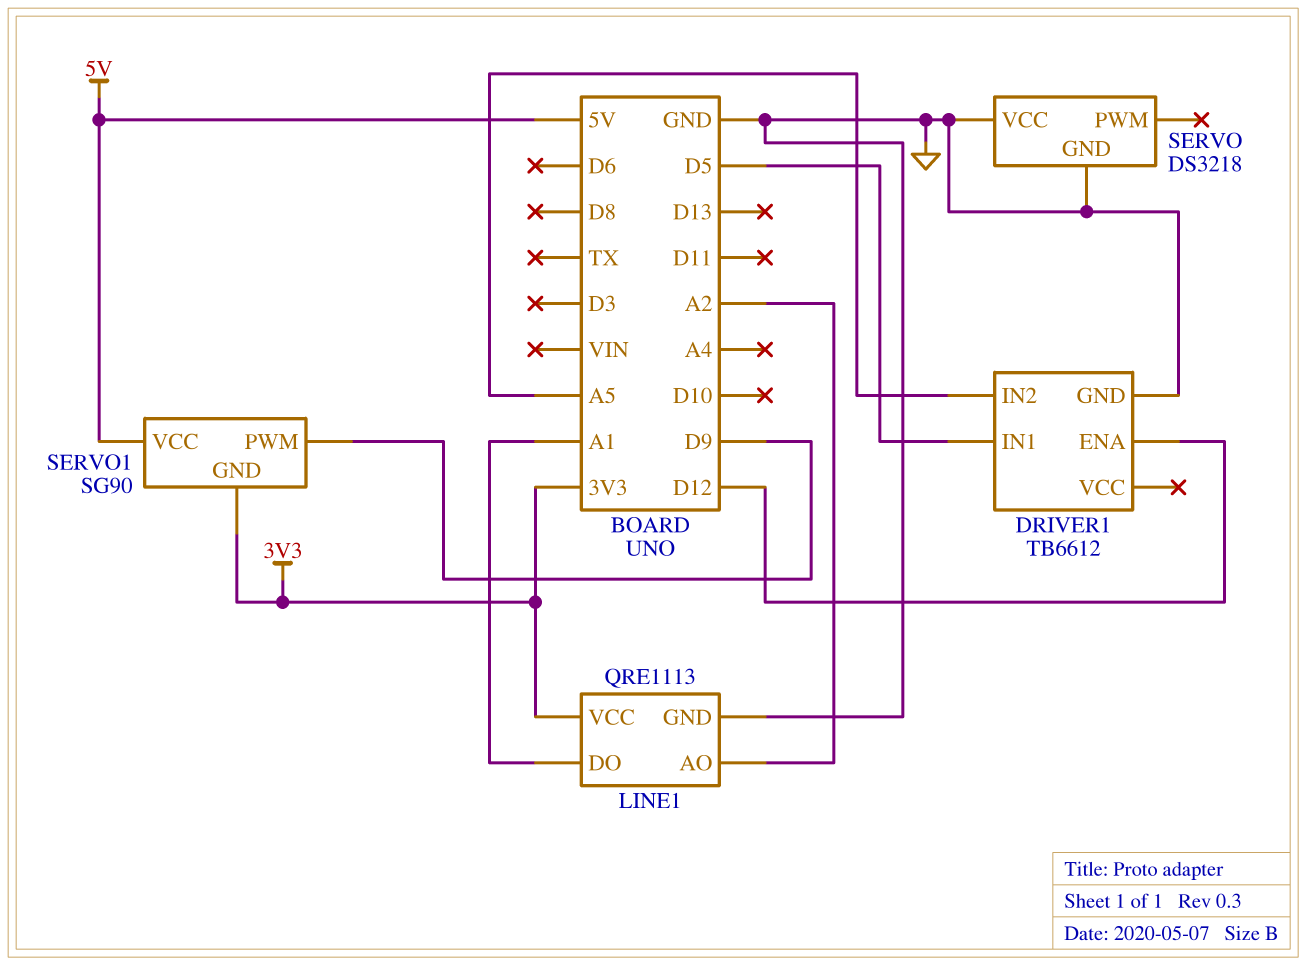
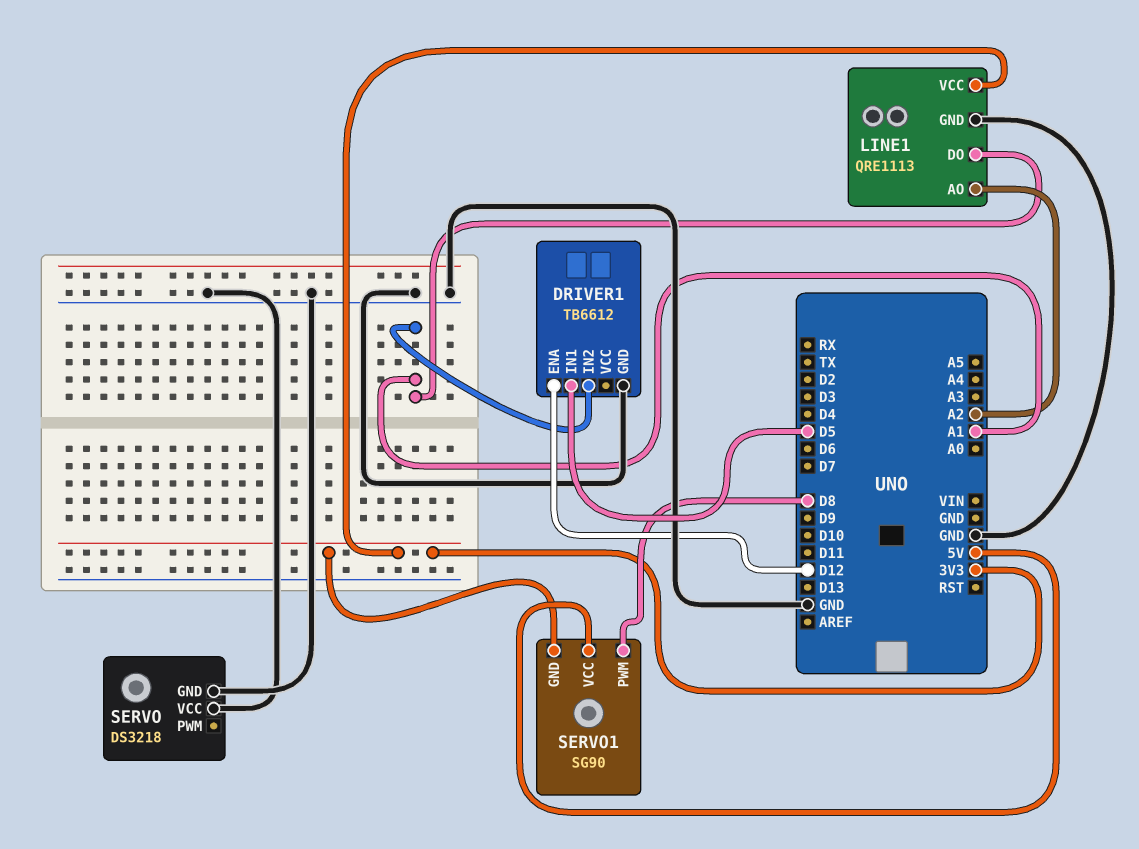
DRIVER1 pin IN2: A5 -> A1
SERVO1 pin PWM: D9 -> D8

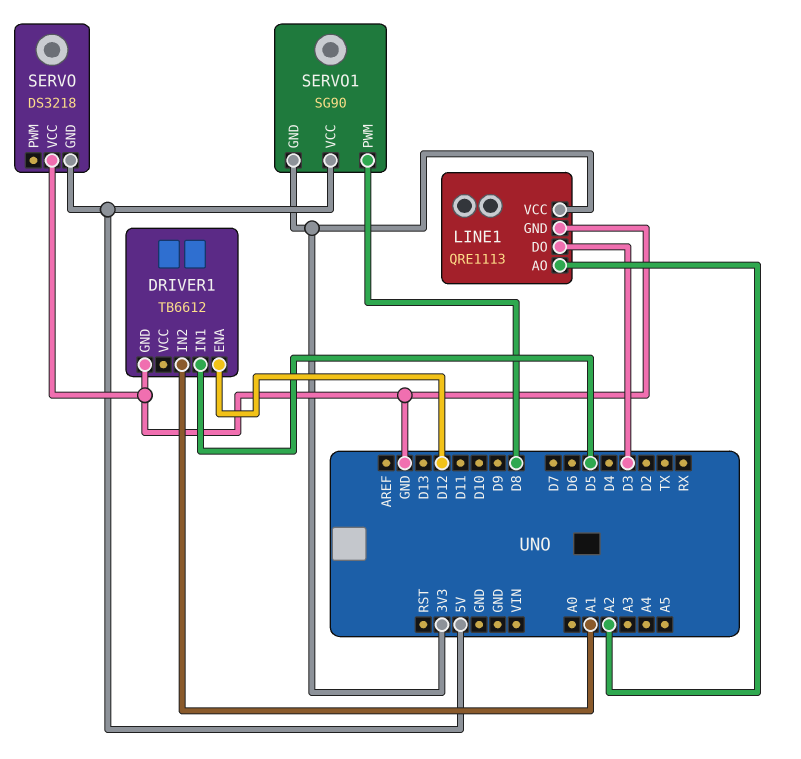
LINE1 pin DO: A1 -> D3
SERVO pin GND: GND -> 5V

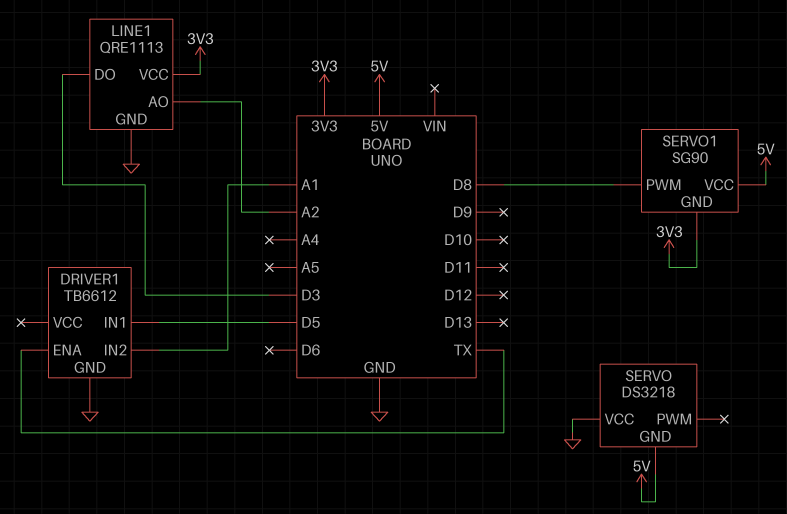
DRIVER1 pin ENA: D12 -> TX

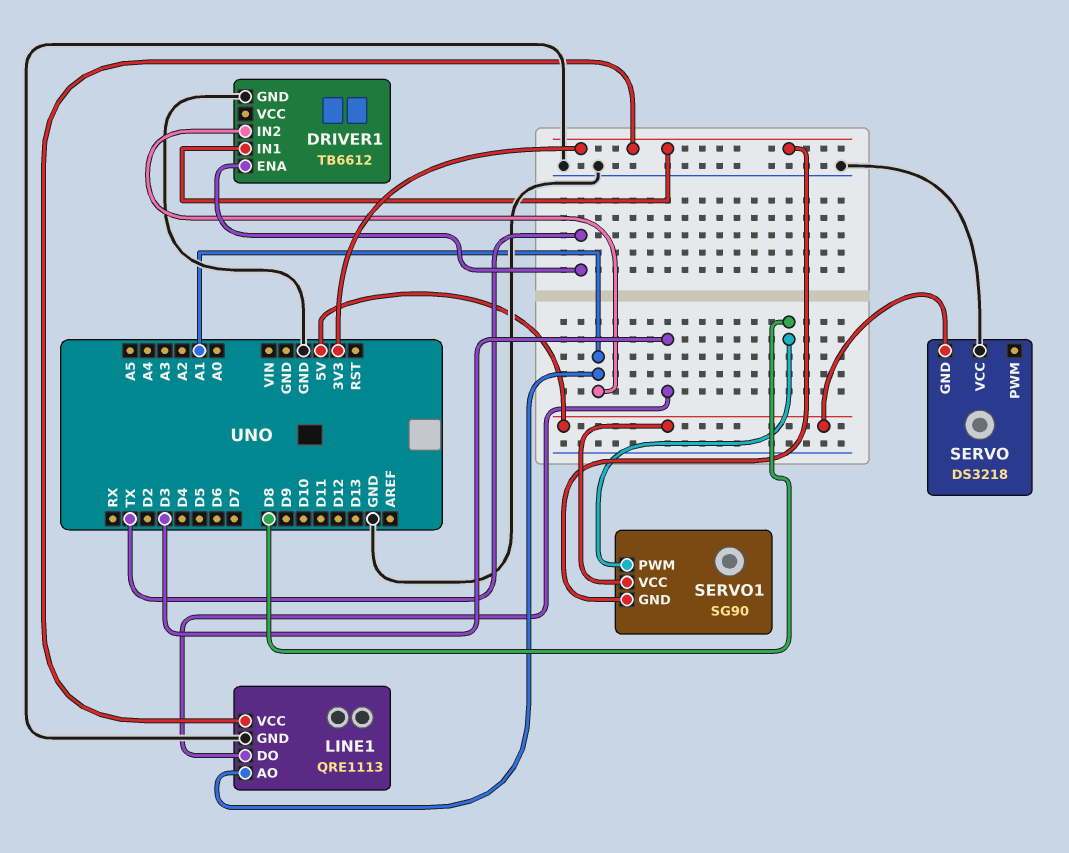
DRIVER1 pin IN1: D5 -> 3V3
LINE1 pin AO: A2 -> A1

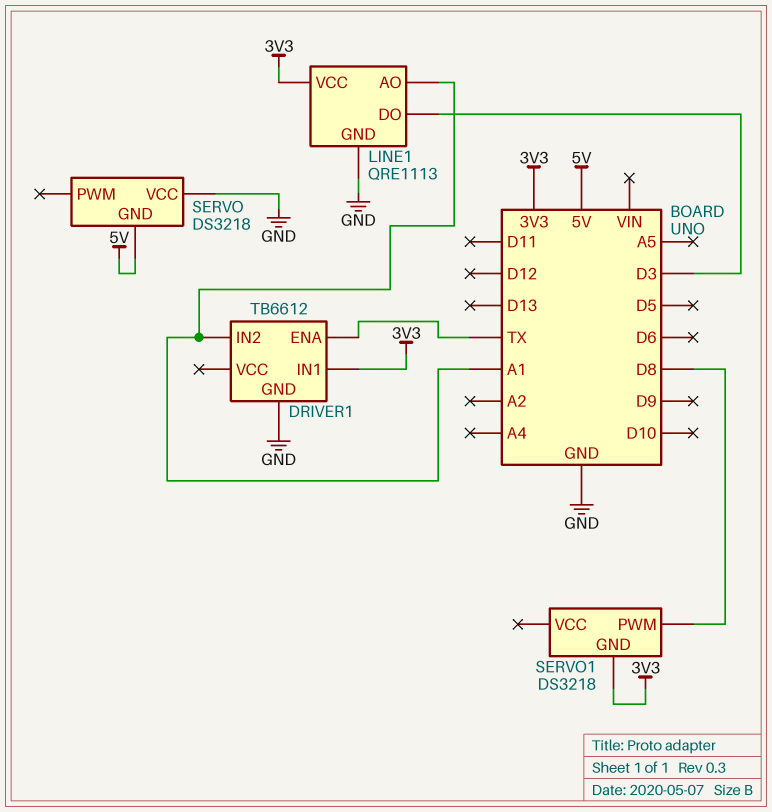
SERVO1: SG90 -> DS3218
SERVO1 pin VCC: 5V -> none

